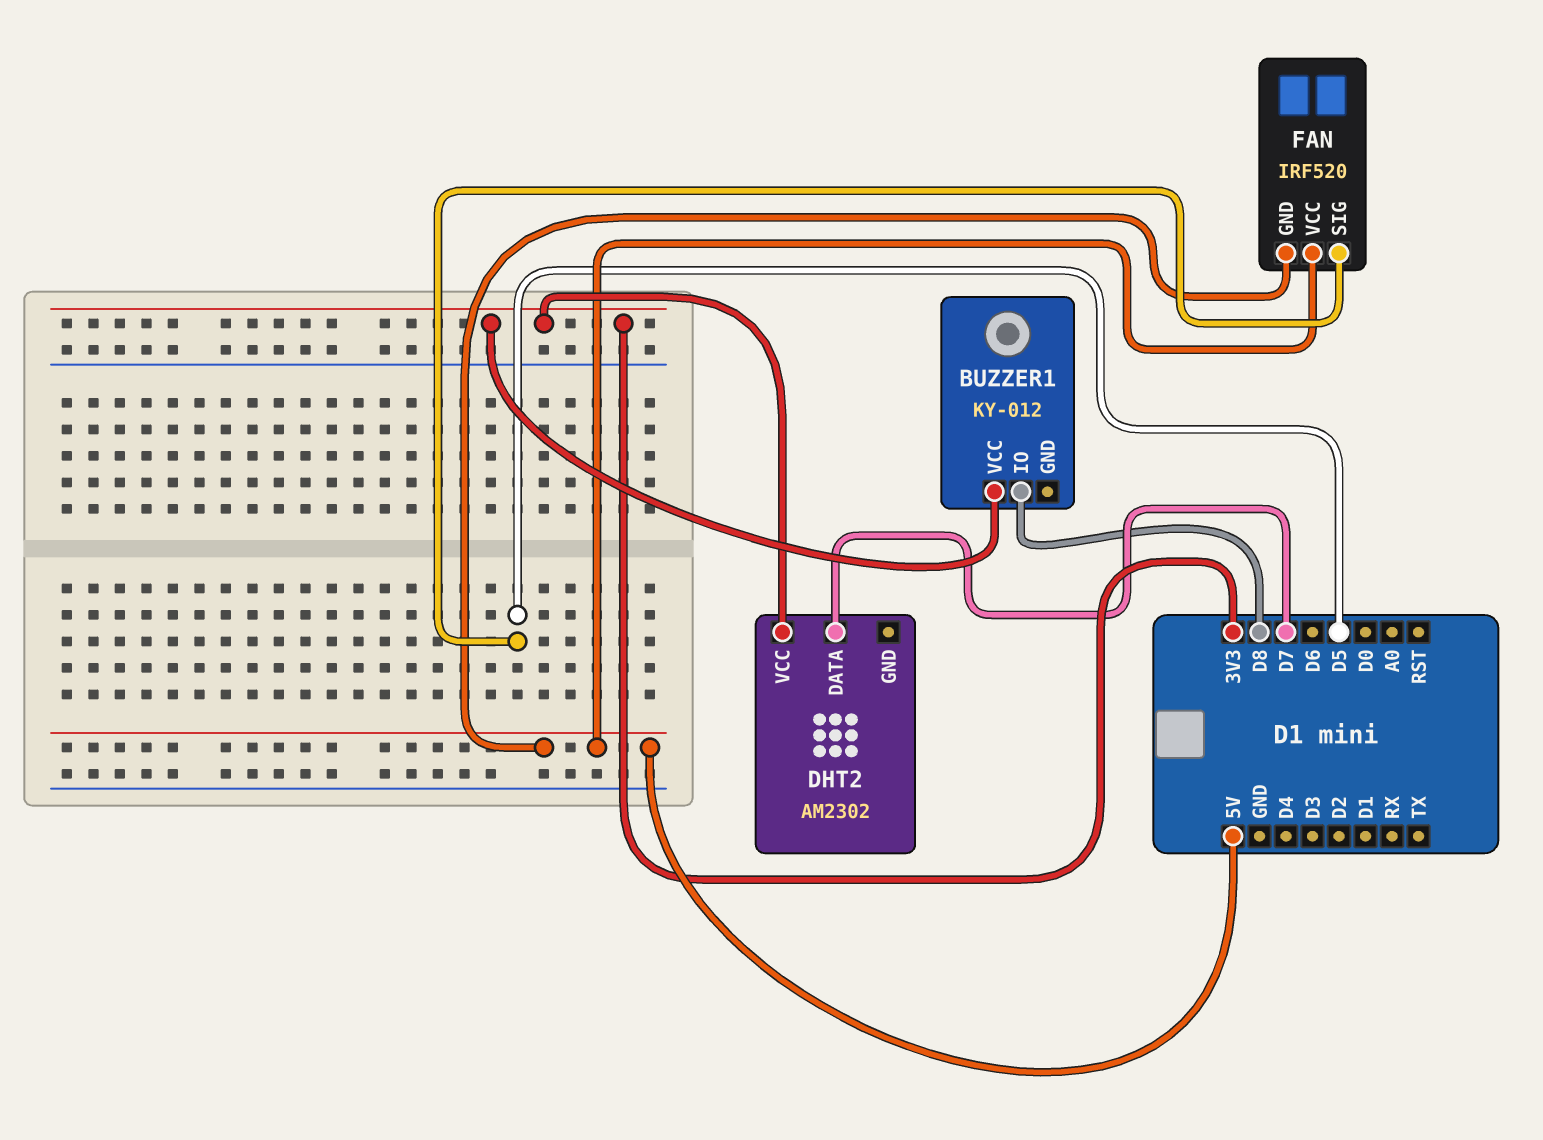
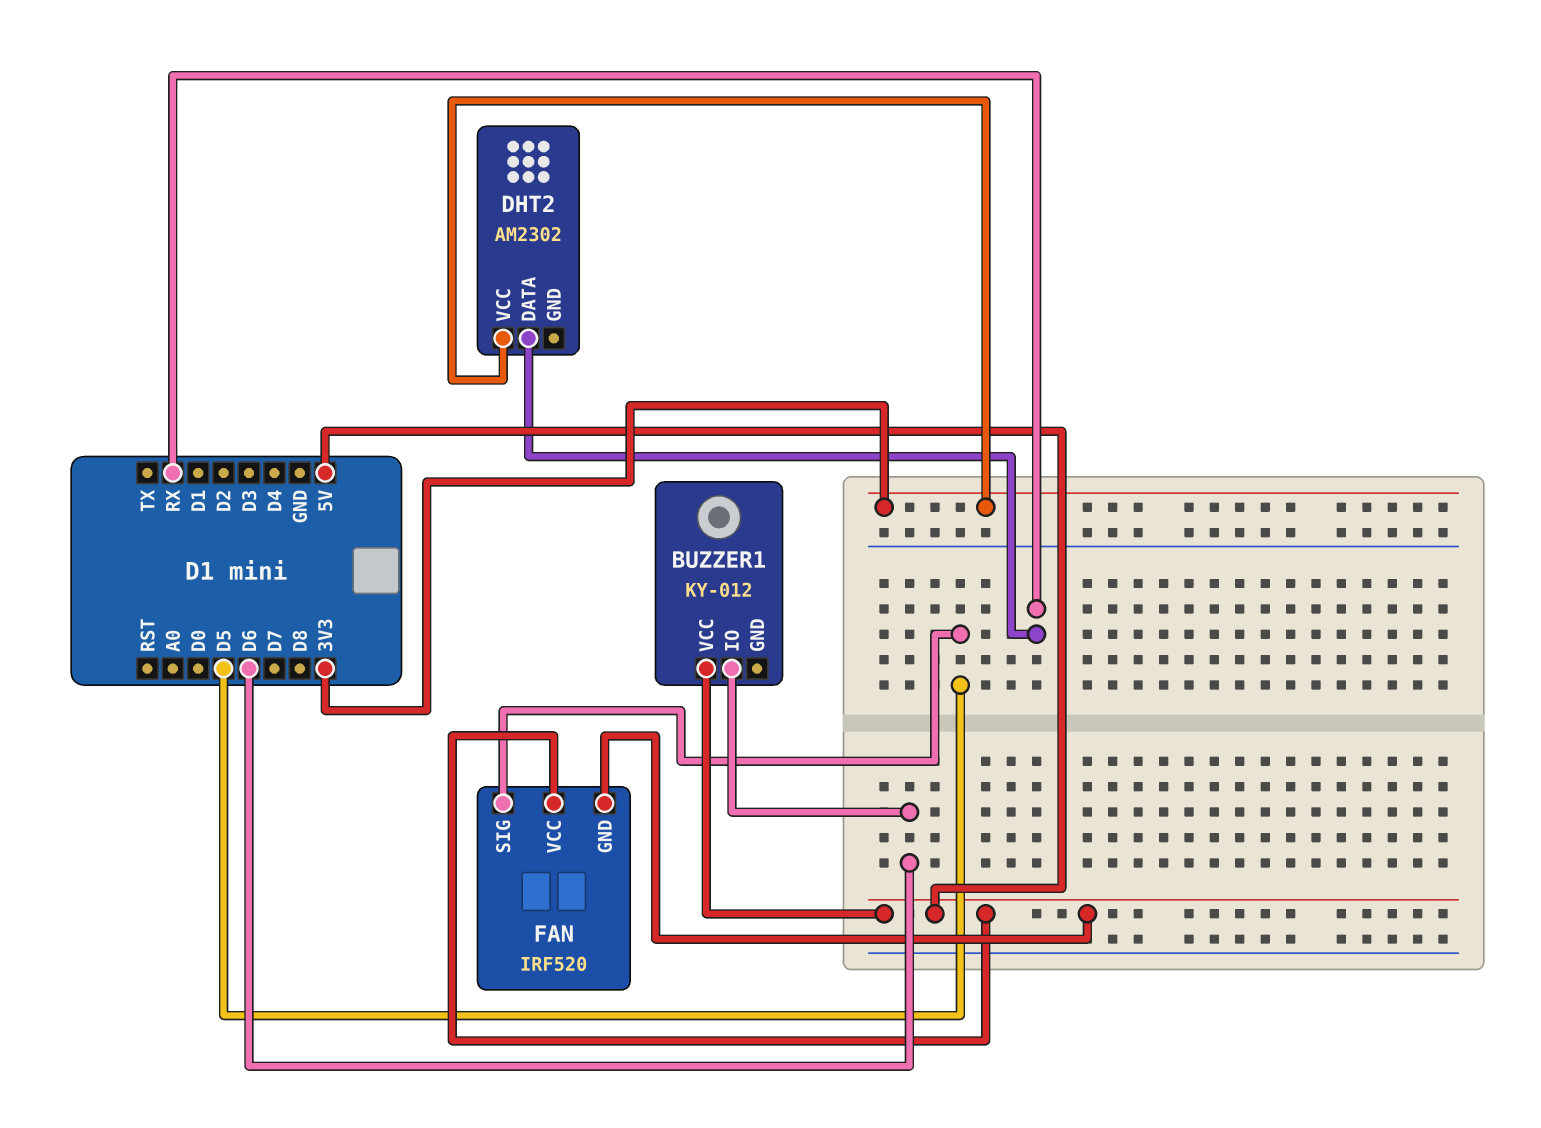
BUZZER1 pin IO: D8 -> D6
BUZZER1 pin VCC: 3V3 -> 5V
DHT2 pin DATA: D7 -> RX

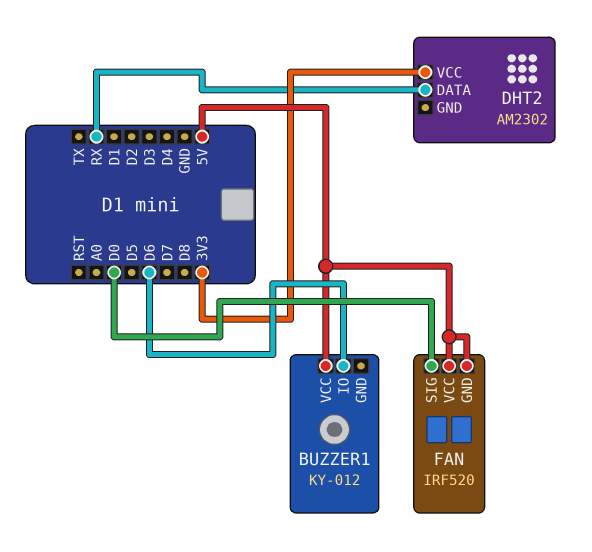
FAN pin SIG: D5 -> D0

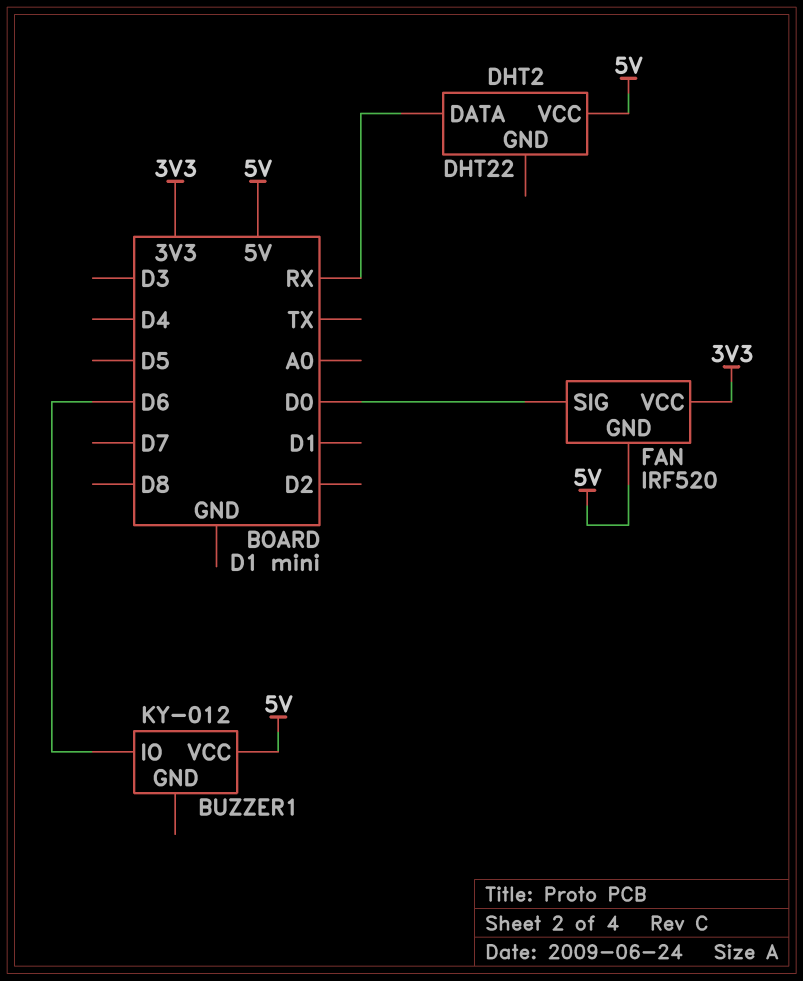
DHT2: AM2302 -> DHT22
DHT2 pin VCC: 3V3 -> 5V
FAN pin VCC: 5V -> 3V3

